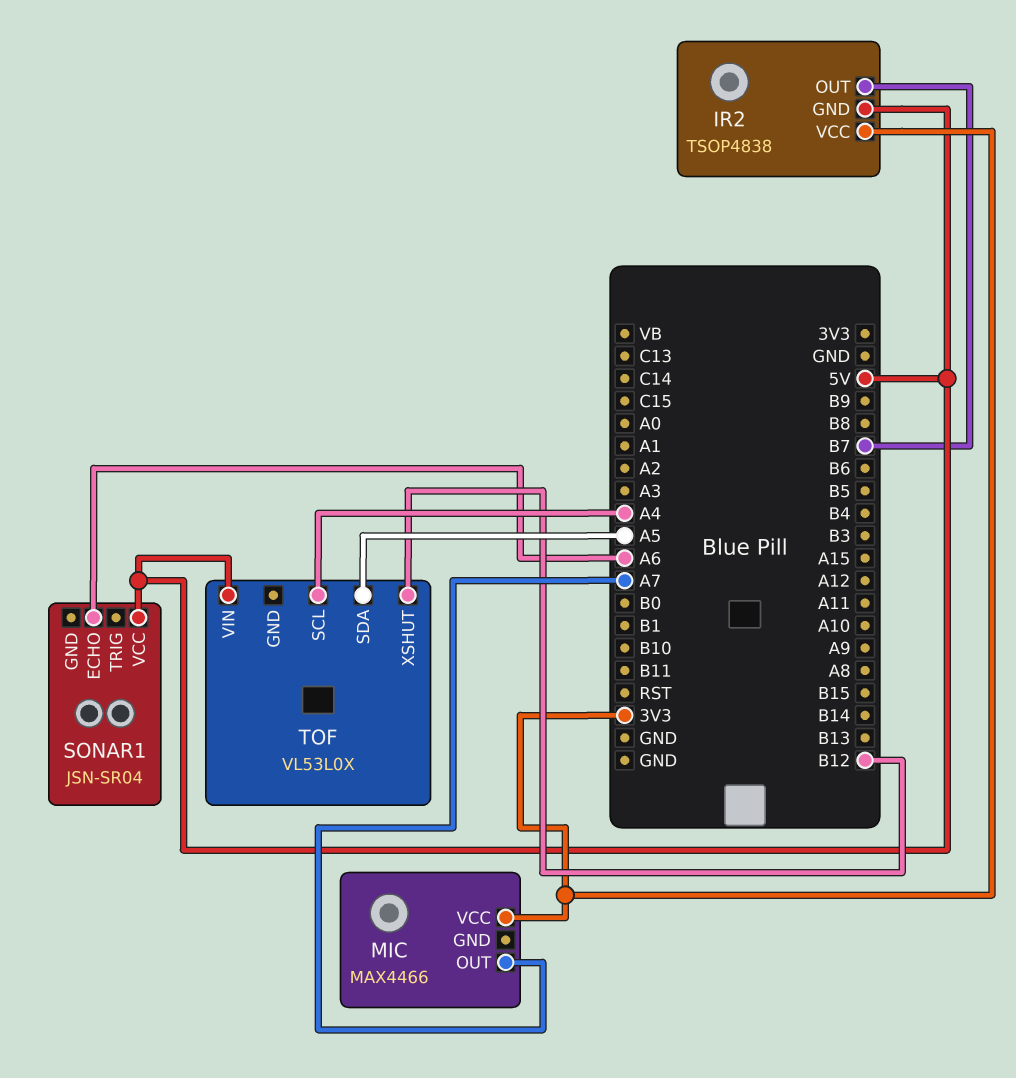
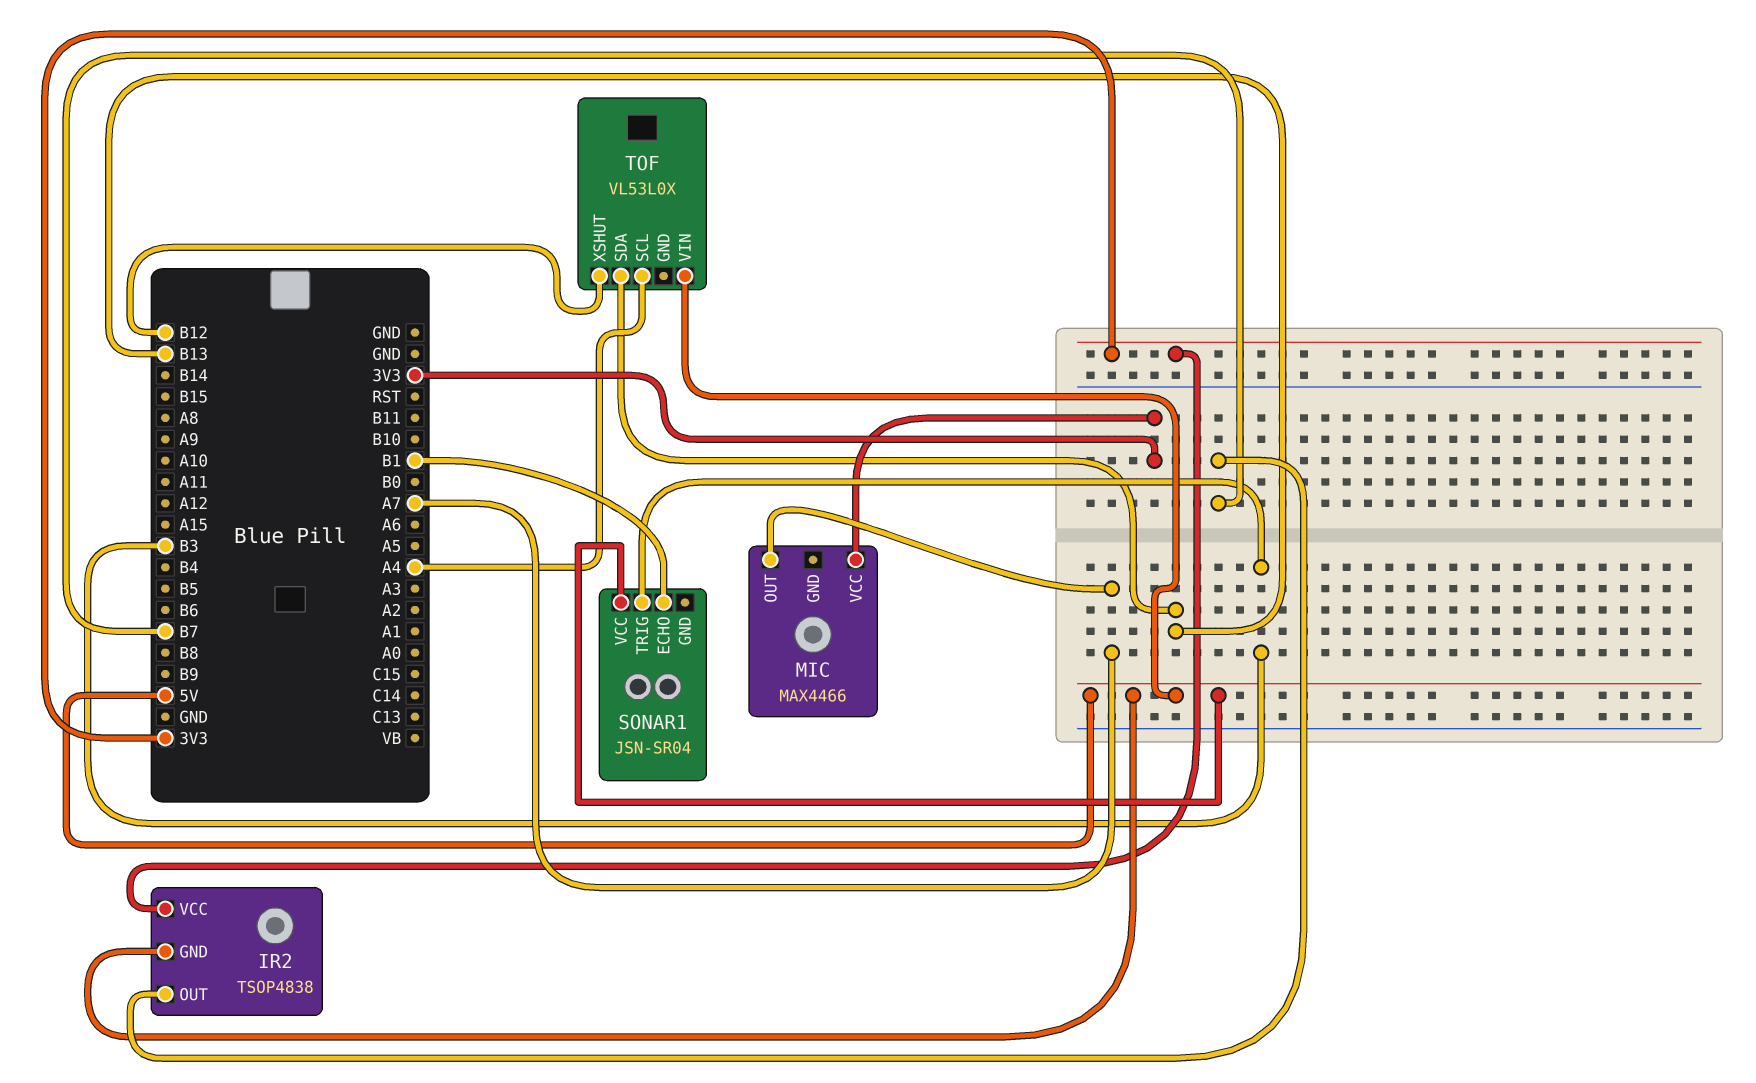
SONAR1 pin ECHO: A6 -> B1
SONAR1 pin TRIG: none -> B3
TOF pin SDA: A5 -> B13

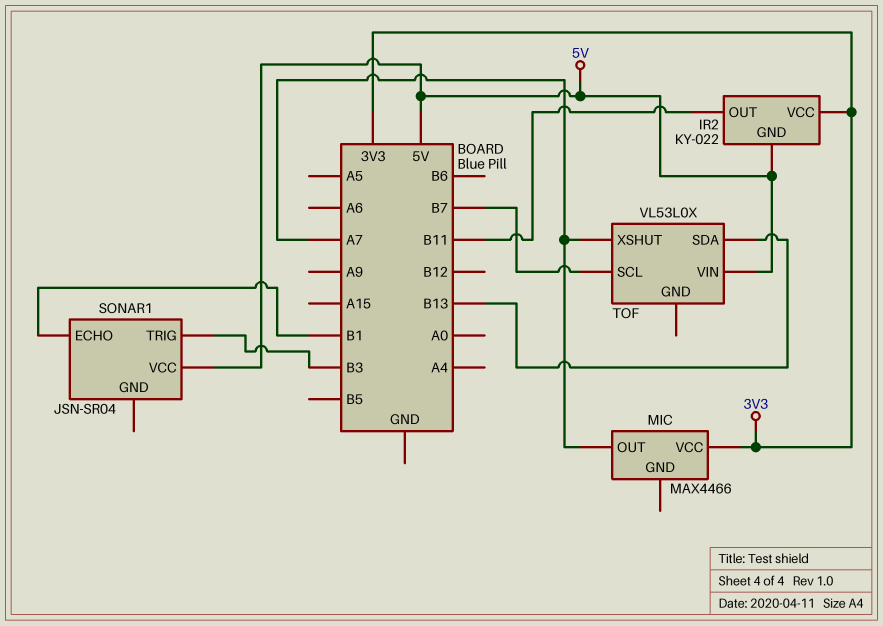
IR2: TSOP4838 -> KY-022
IR2 pin OUT: B7 -> B11
TOF pin SCL: A4 -> B7
TOF pin XSHUT: B12 -> A7

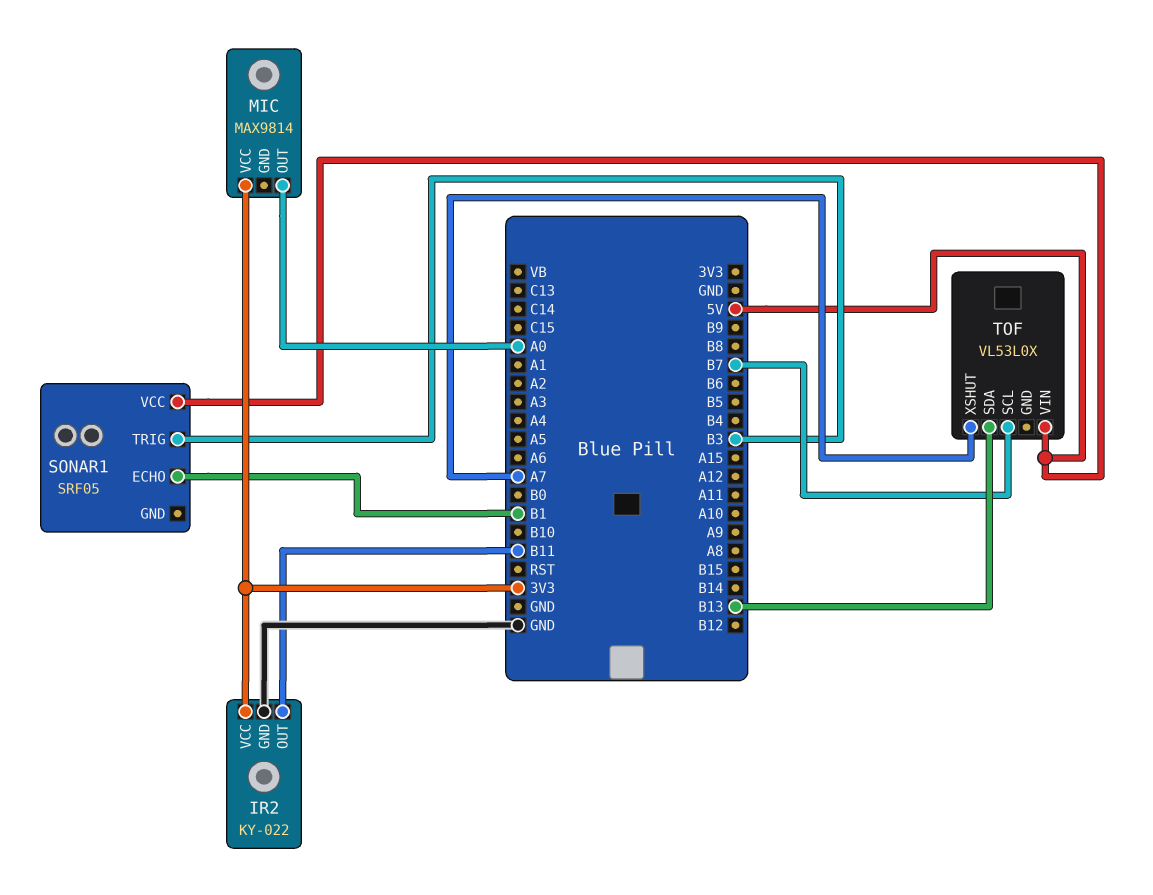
IR2 pin GND: 5V -> GND
MIC: MAX4466 -> MAX9814
MIC pin OUT: A7 -> A0
SONAR1: JSN-SR04 -> SRF05

